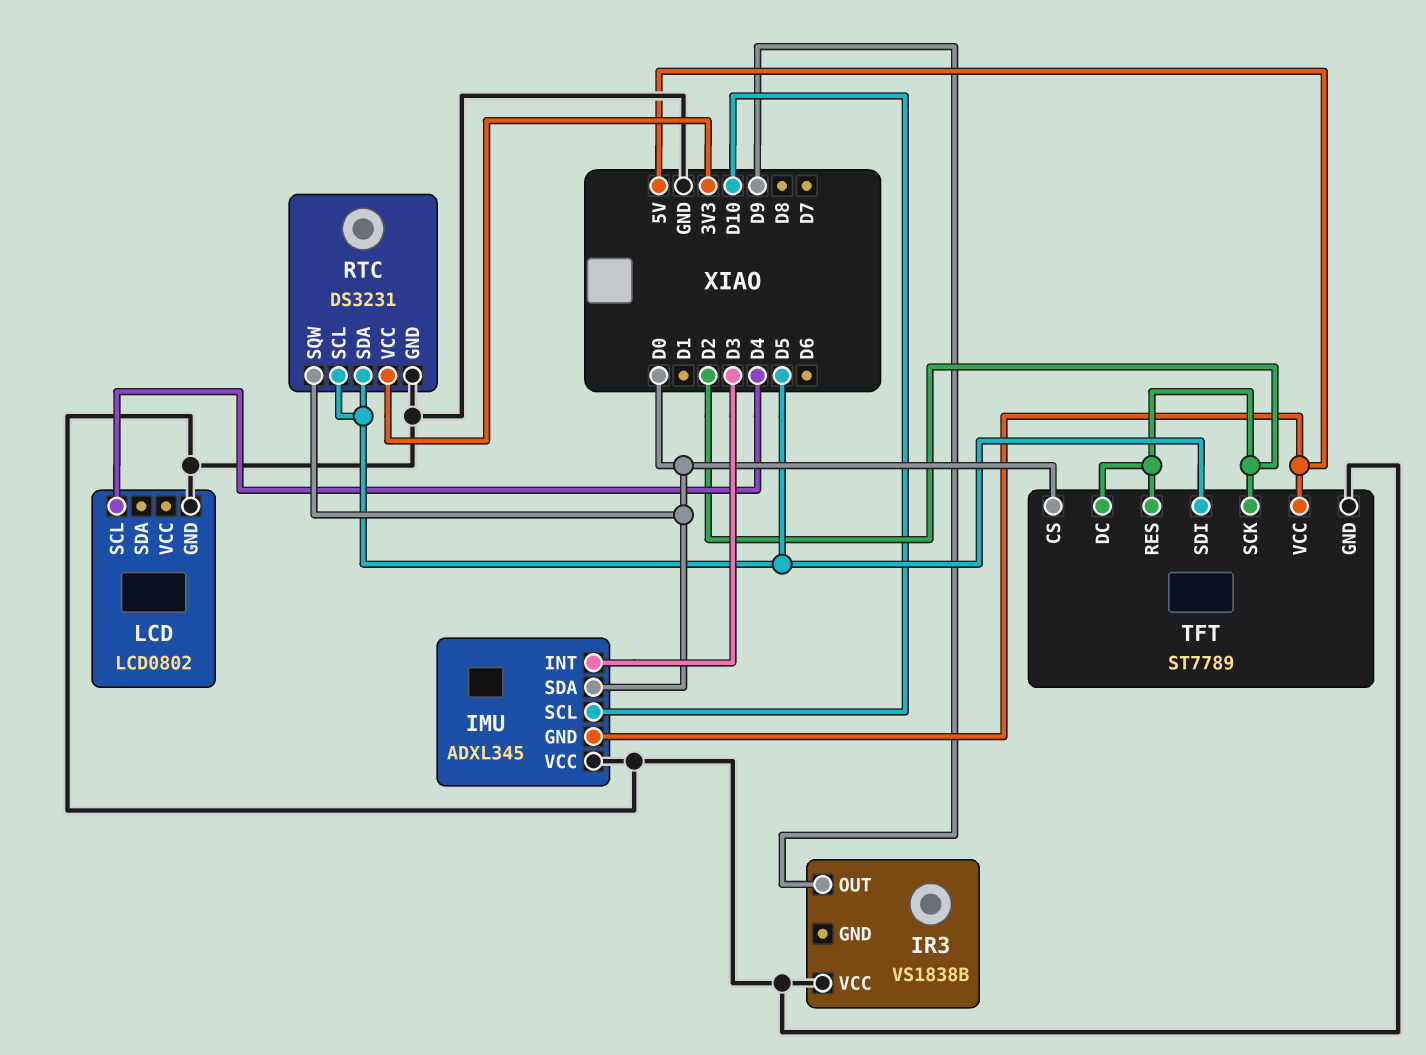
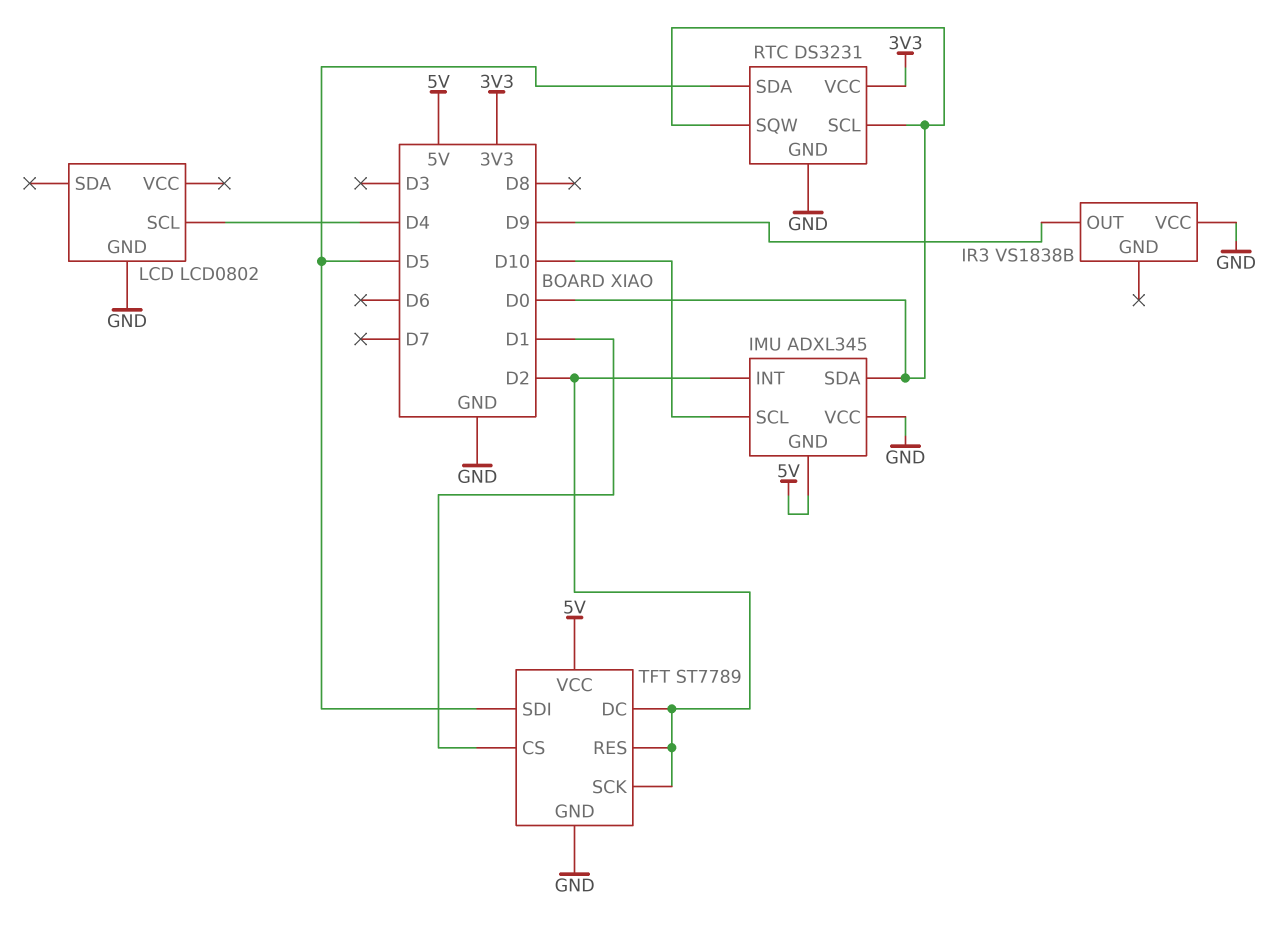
IMU pin INT: D3 -> D2
RTC pin SCL: D5 -> D0
TFT pin CS: D0 -> D1

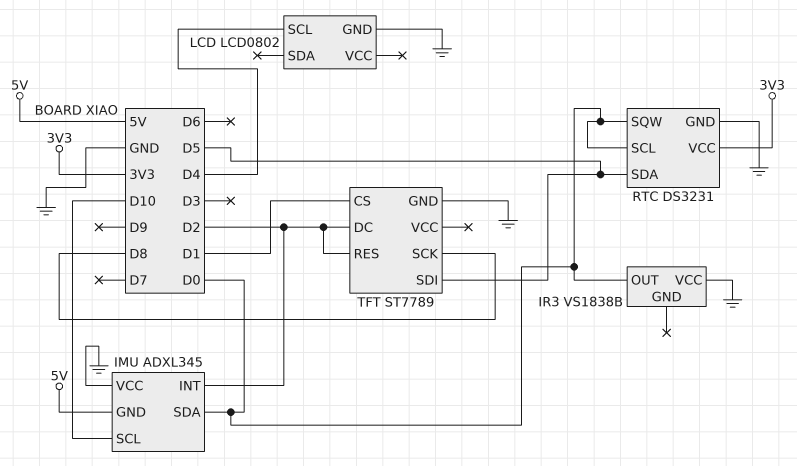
IR3 pin OUT: D9 -> D0
TFT pin SCK: D2 -> D8
TFT pin VCC: 5V -> none

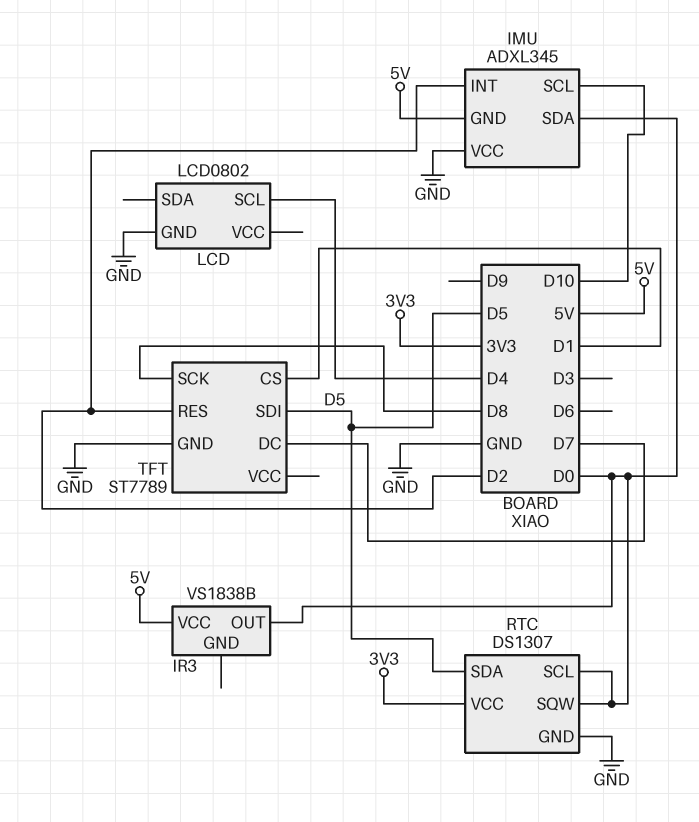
IR3 pin VCC: GND -> 5V
RTC: DS3231 -> DS1307
TFT pin DC: D2 -> D7

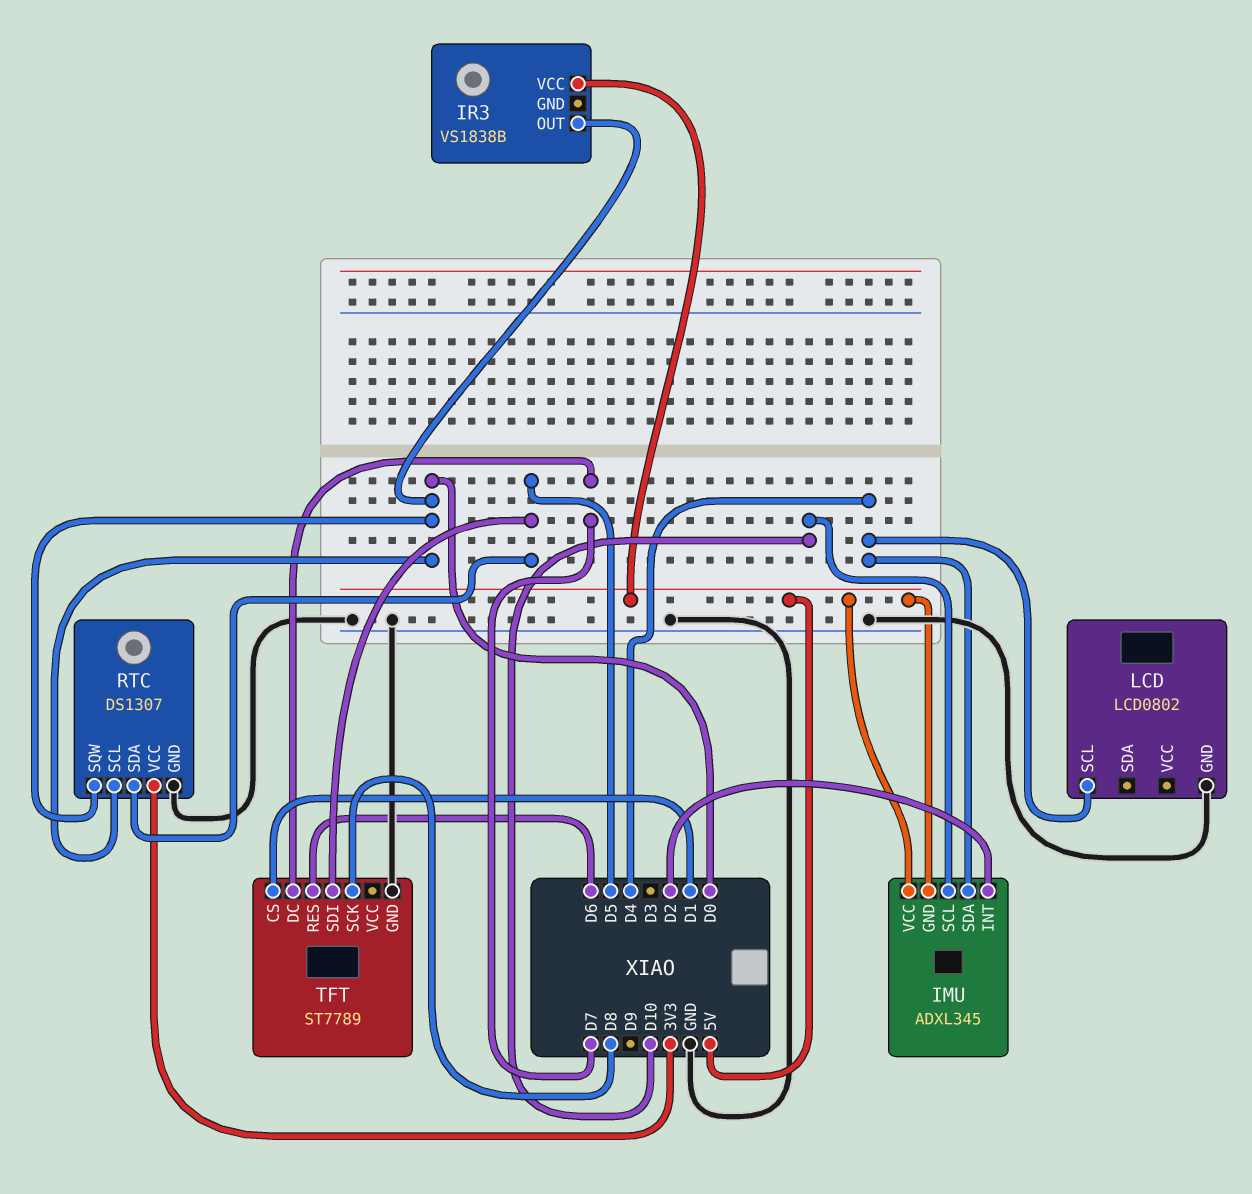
IMU pin SDA: D0 -> D4
IMU pin VCC: GND -> 5V
TFT pin RES: D2 -> D6

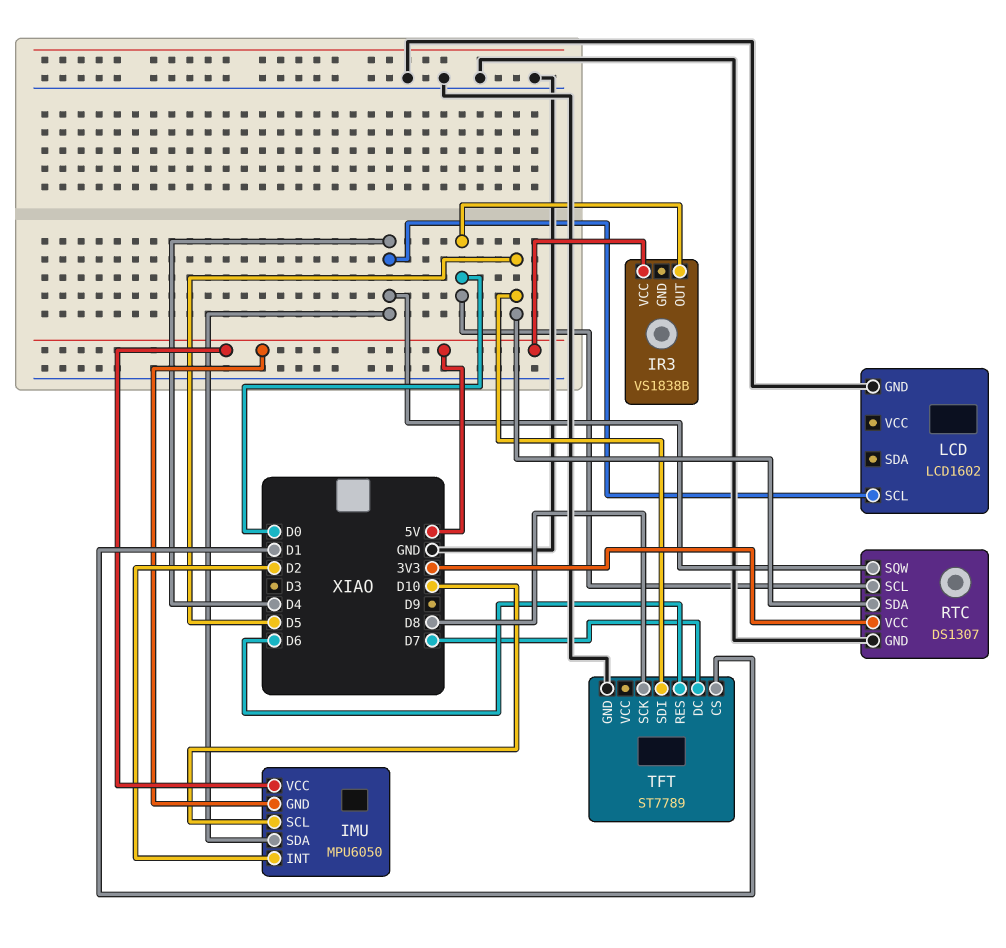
IMU: ADXL345 -> MPU6050
LCD: LCD0802 -> LCD1602
RTC pin SQW: D0 -> D4

